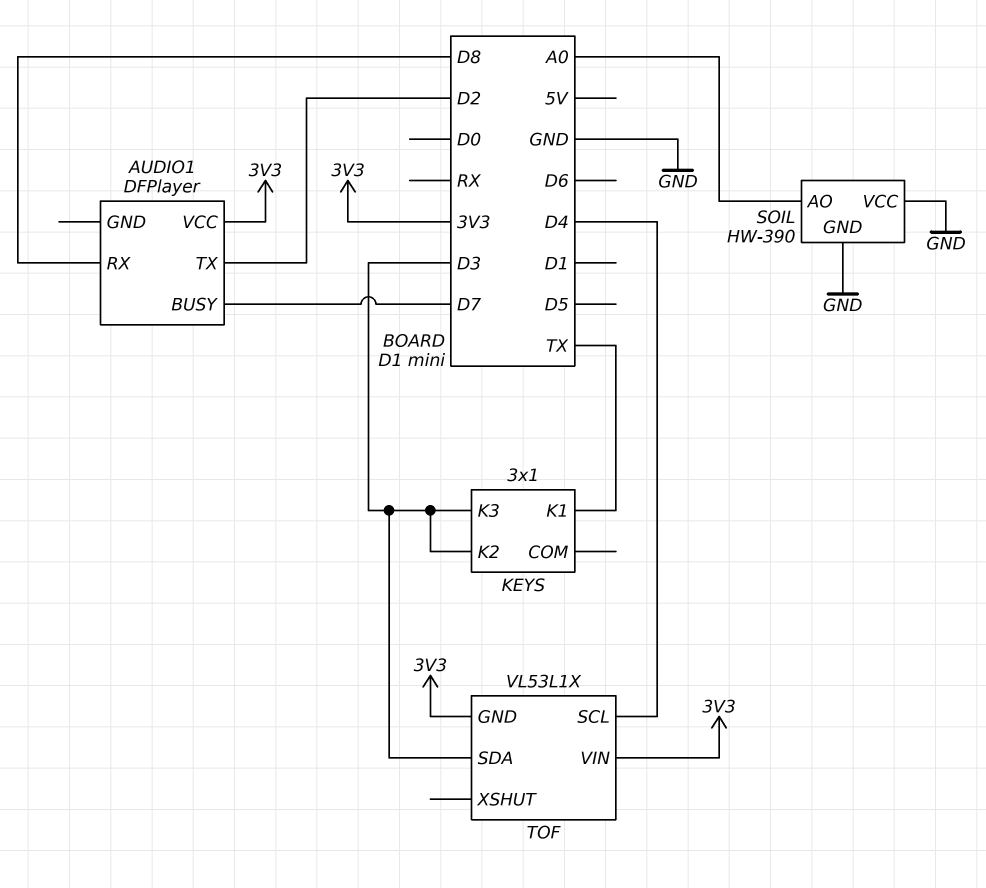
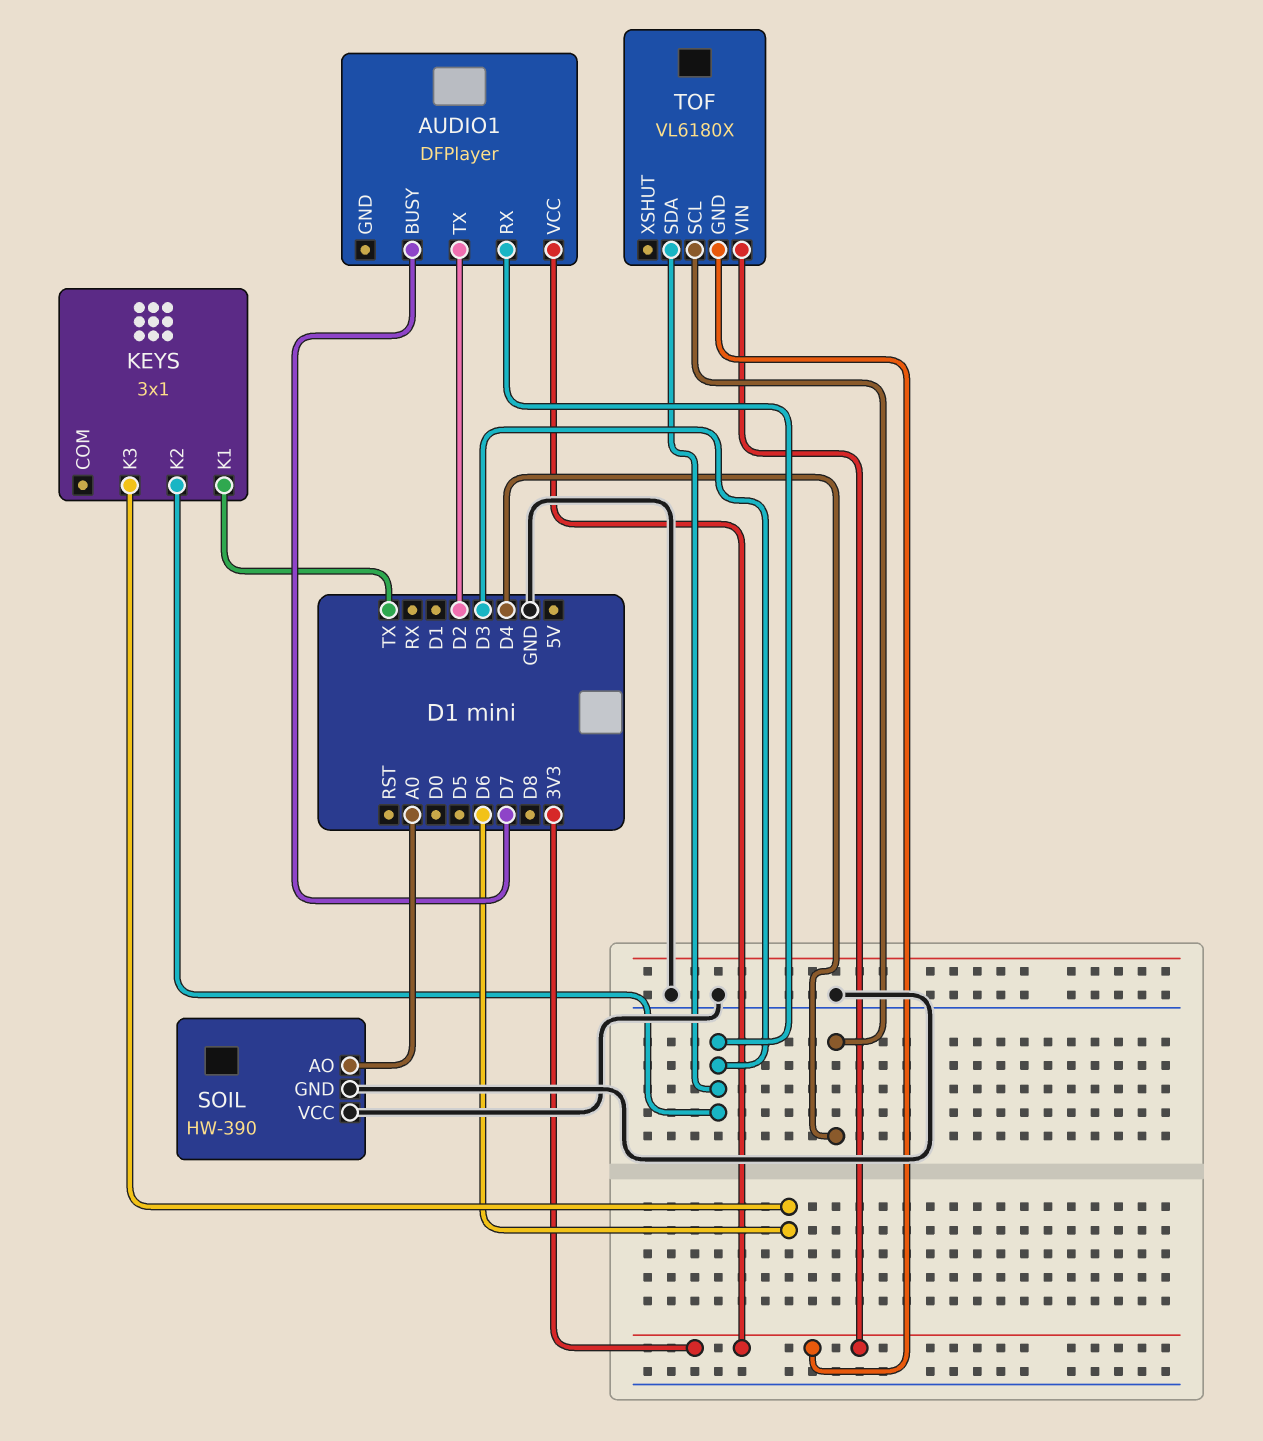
AUDIO1 pin RX: D8 -> D3
KEYS pin K3: D3 -> D6
TOF: VL53L1X -> VL6180X

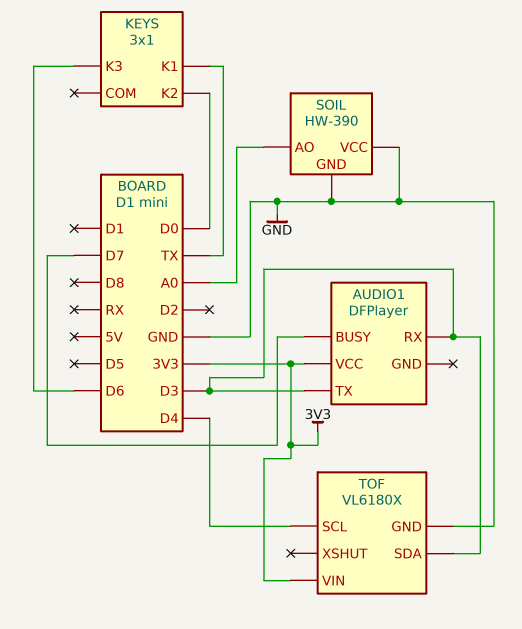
AUDIO1 pin TX: D2 -> D3
KEYS pin K2: D3 -> D0
TOF pin GND: 3V3 -> GND

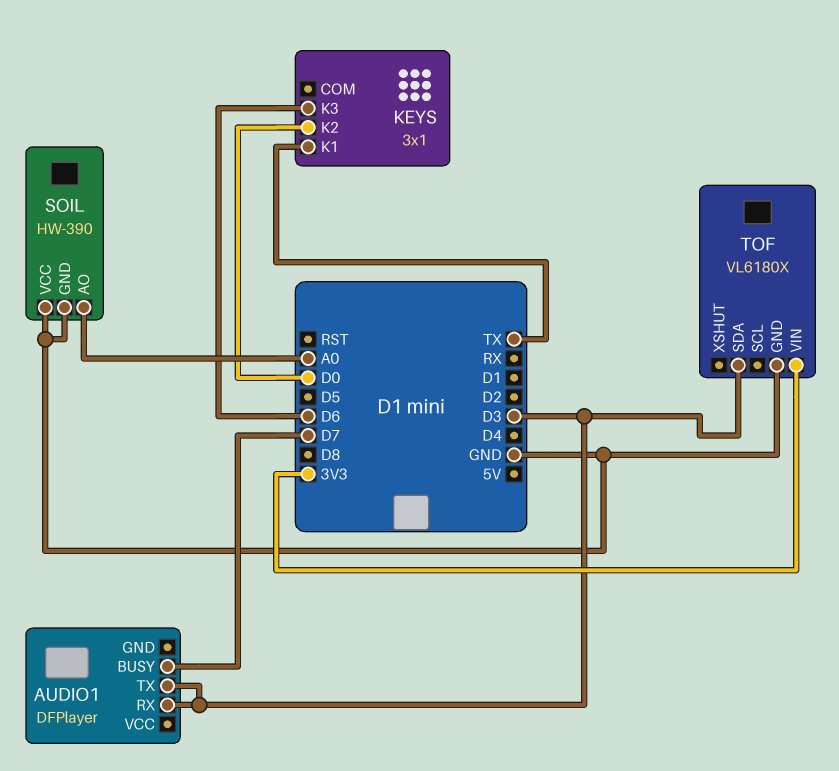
AUDIO1 pin VCC: 3V3 -> none
TOF pin SCL: D4 -> none

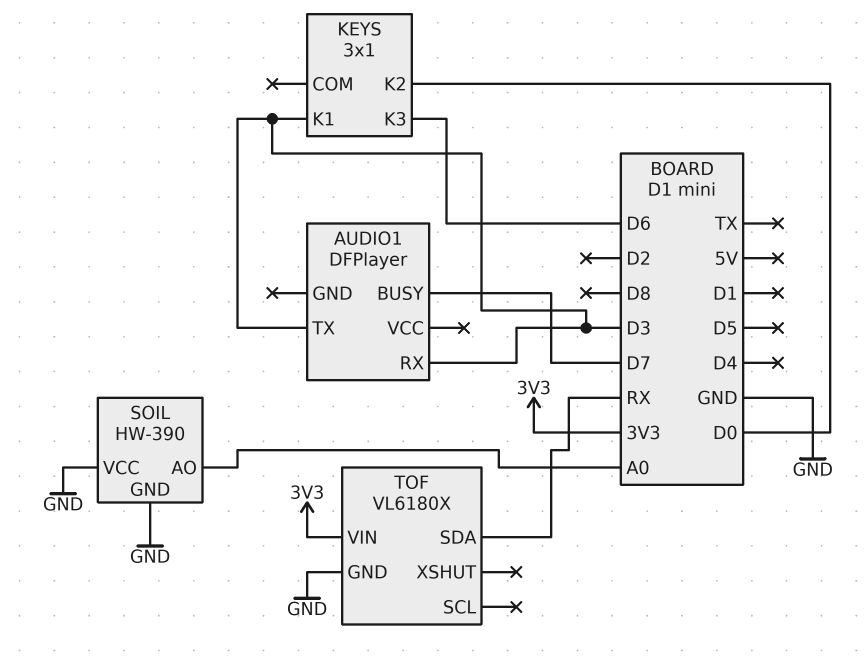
KEYS pin K1: TX -> D3
TOF pin SDA: D3 -> RX

